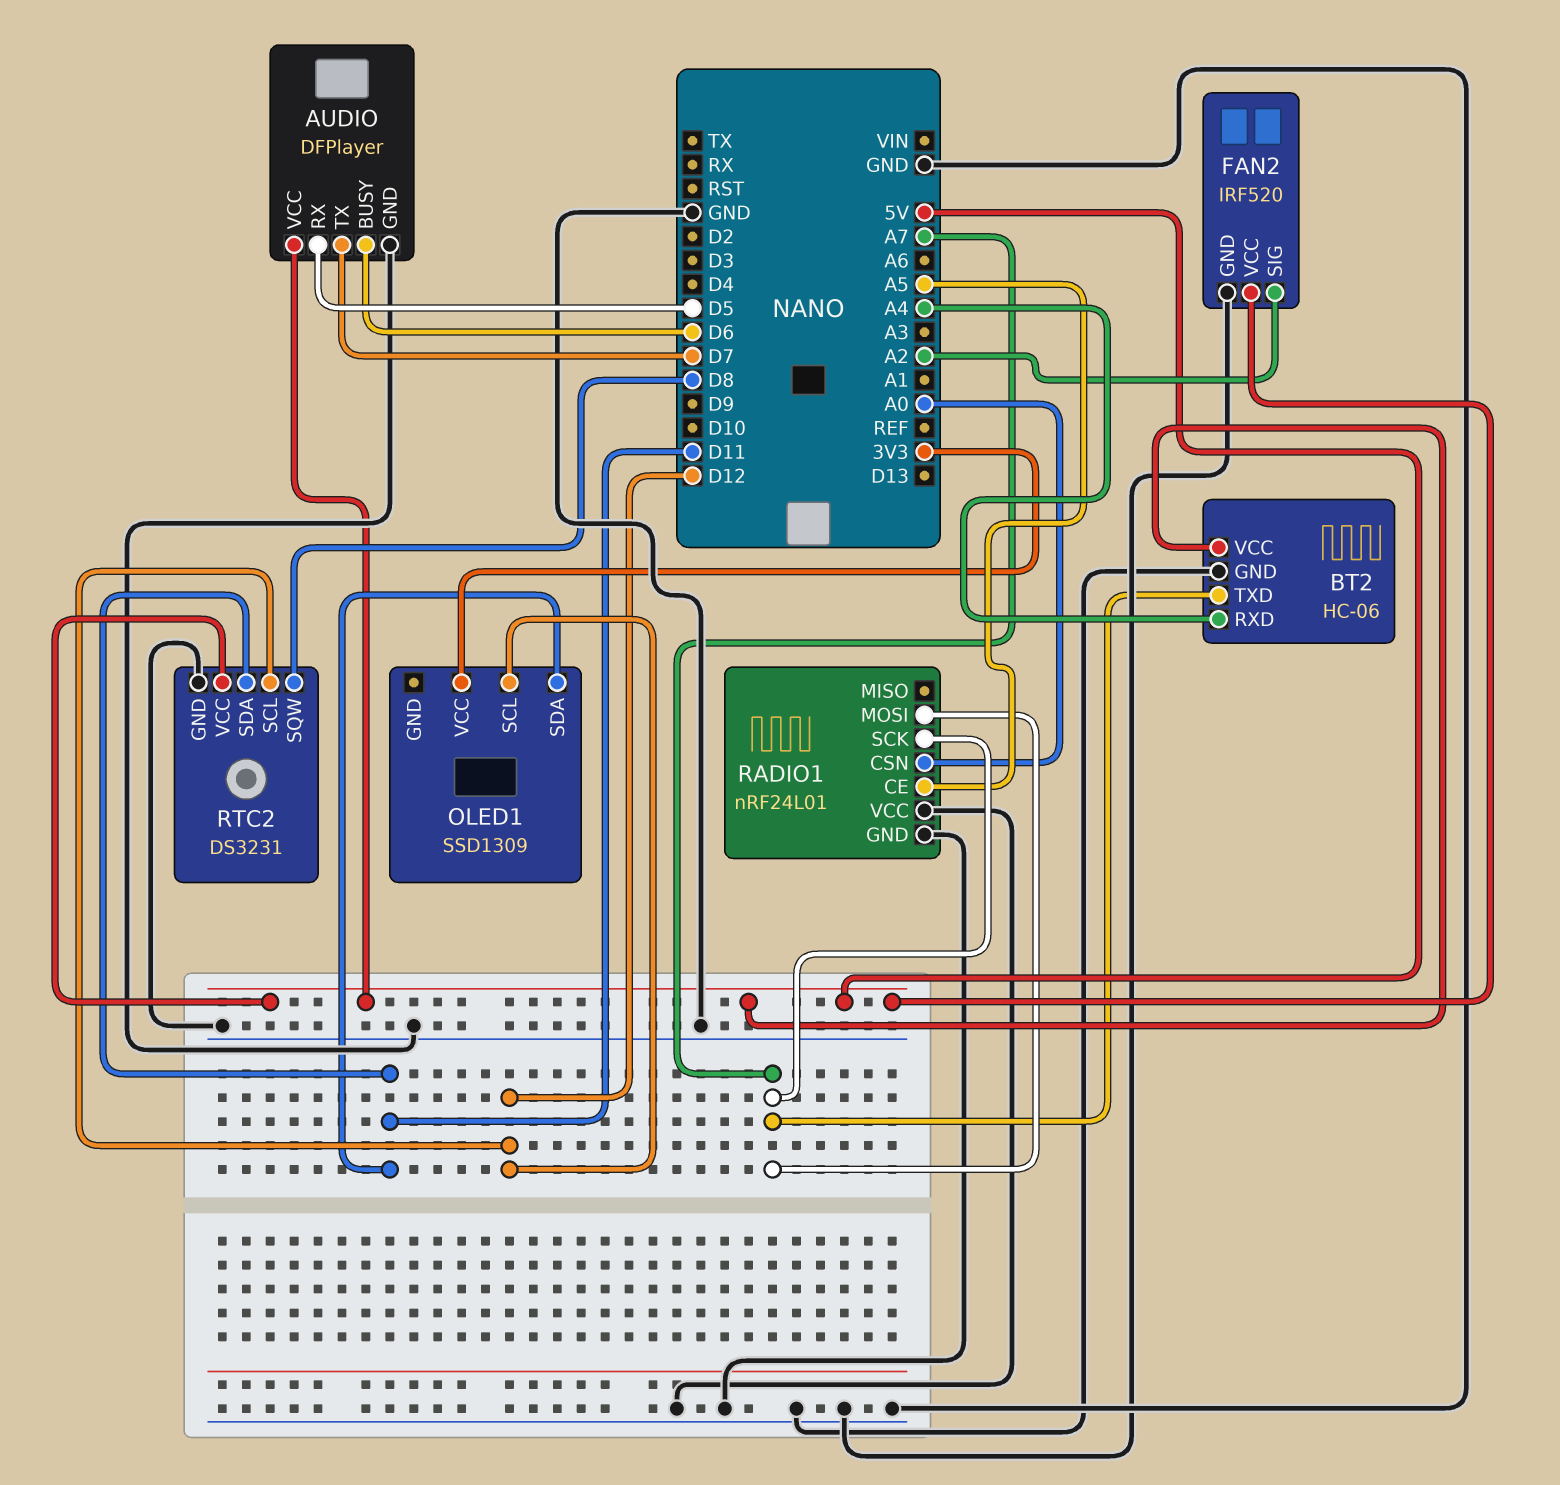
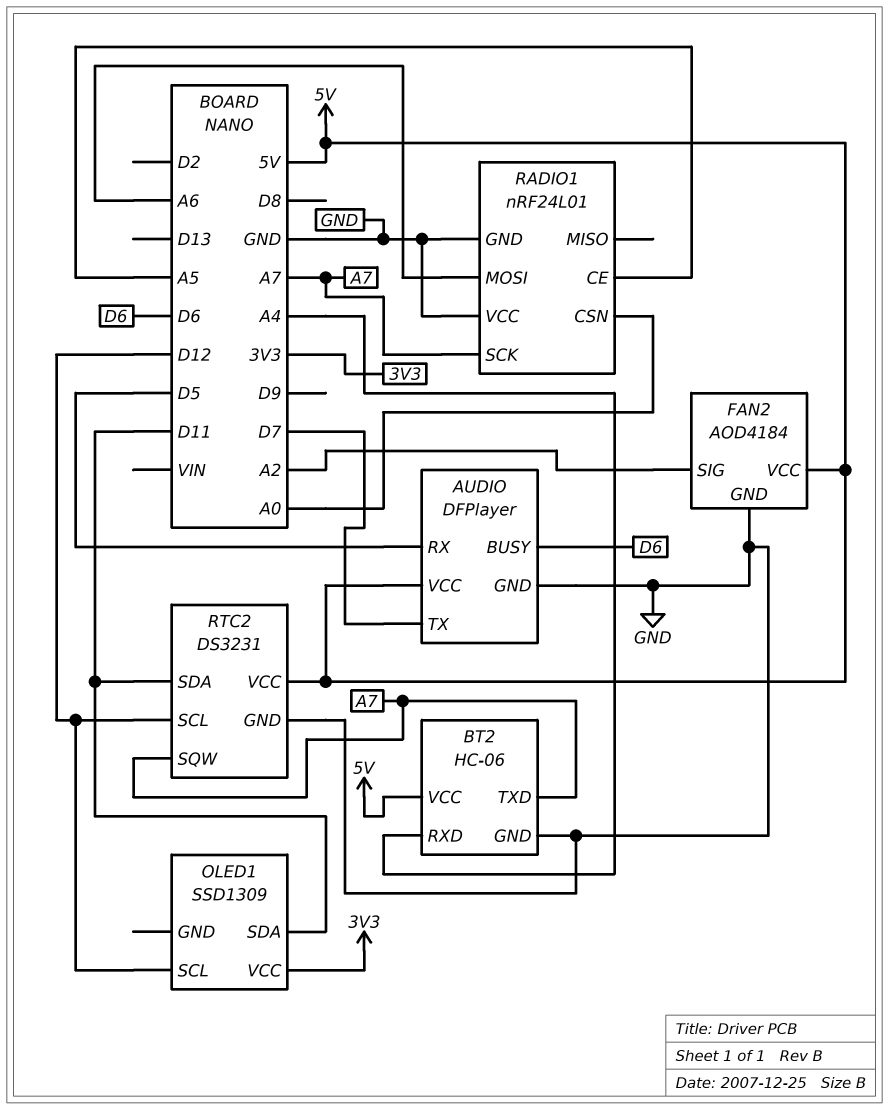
FAN2: IRF520 -> AOD4184
RADIO1 pin MOSI: A7 -> A6
RTC2 pin SQW: D8 -> A7

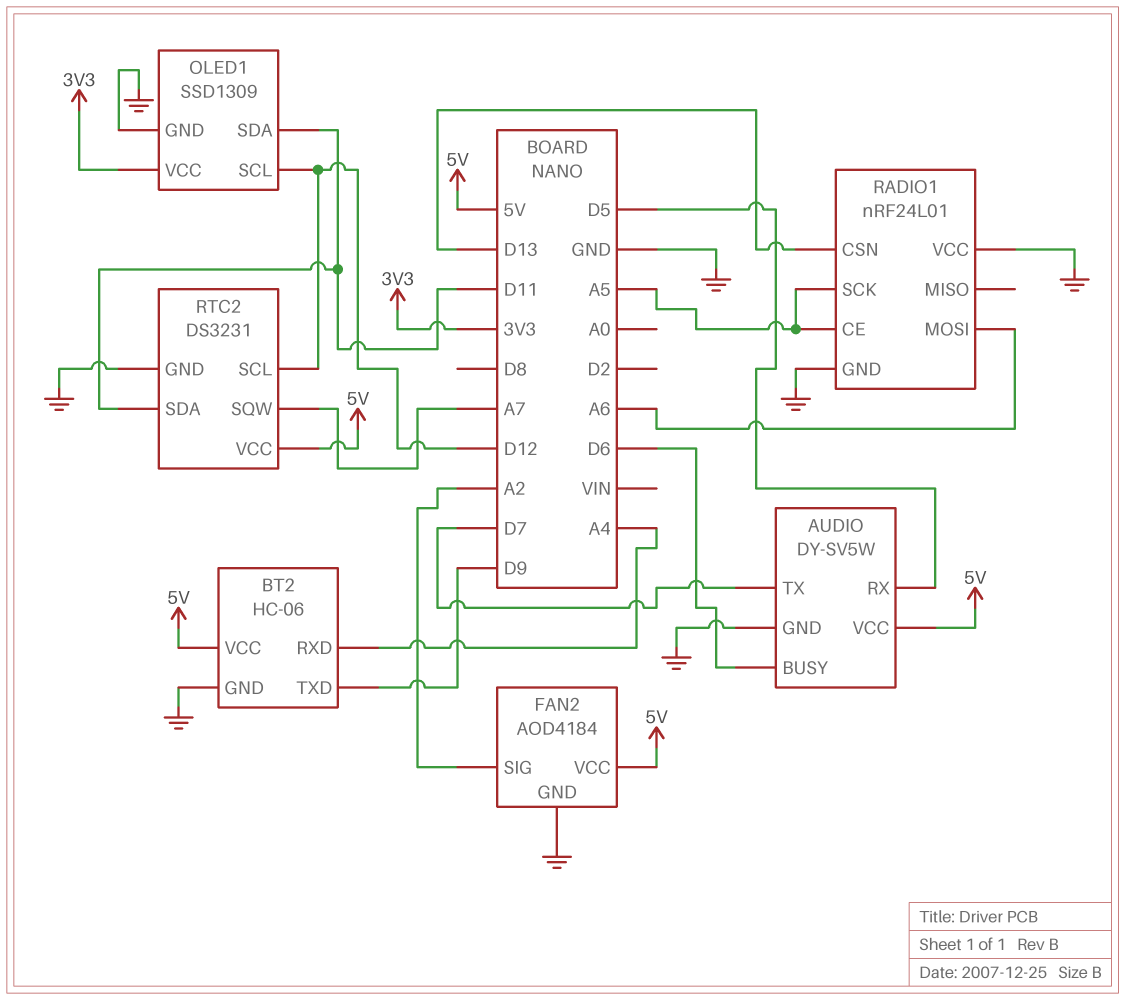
AUDIO: DFPlayer -> DY-SV5W
BT2 pin TXD: A7 -> D9
OLED1 pin GND: none -> GND
RADIO1 pin CSN: A0 -> D13
RADIO1 pin SCK: A7 -> A5

